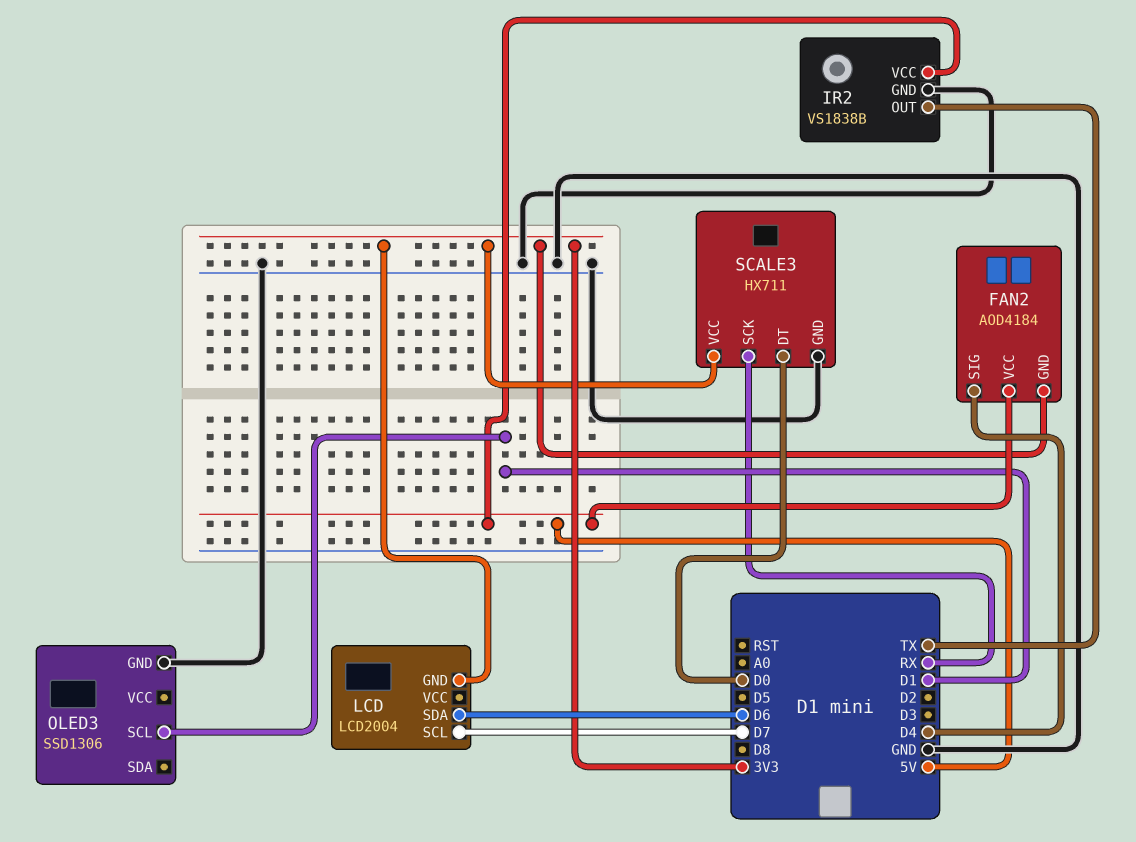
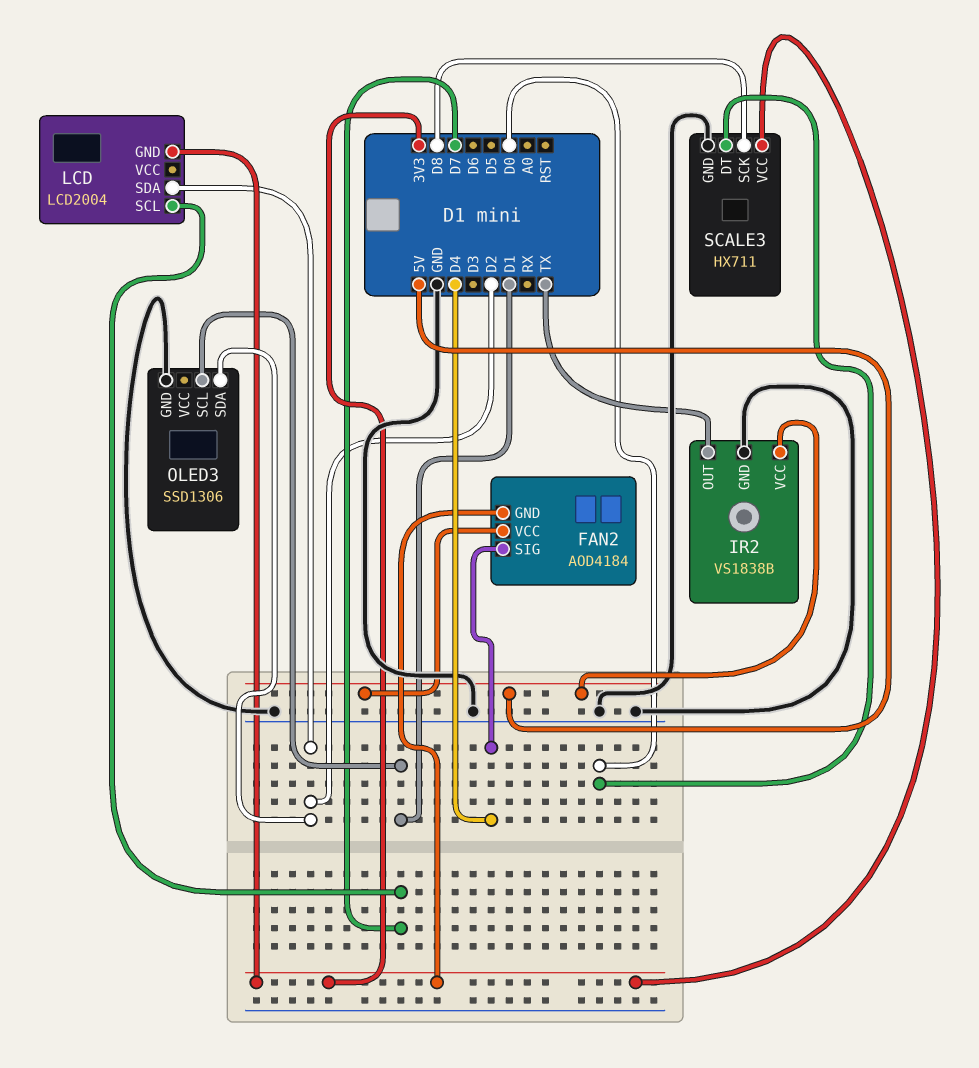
LCD pin SDA: D6 -> D2
OLED3 pin SDA: none -> D2
SCALE3 pin SCK: RX -> D8

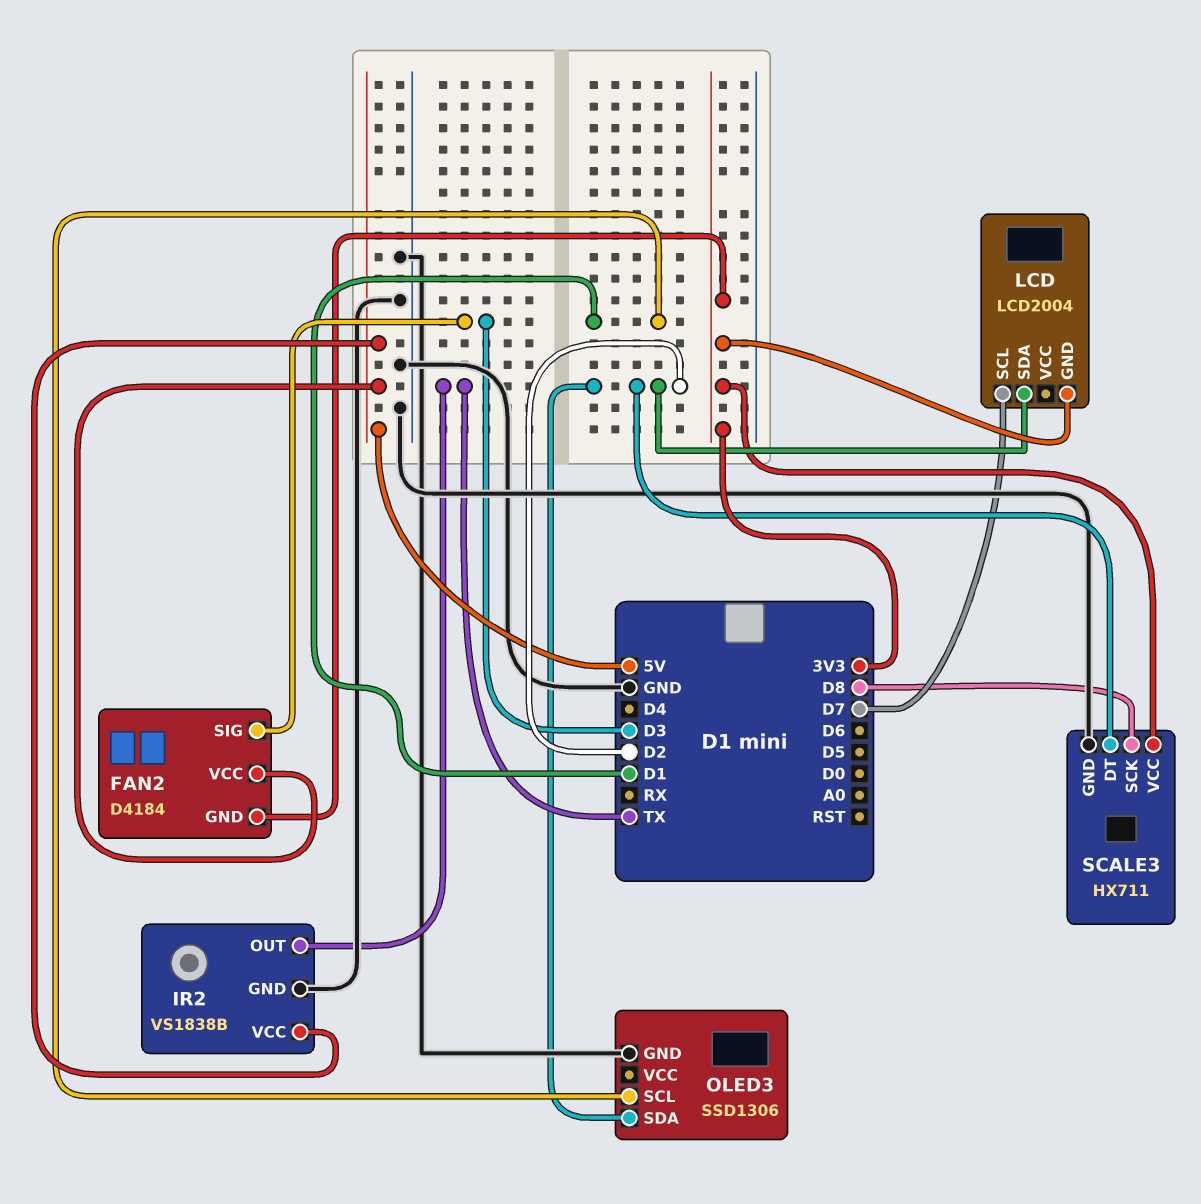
FAN2: AOD4184 -> D4184
FAN2 pin SIG: D4 -> D3
SCALE3 pin DT: D0 -> D2

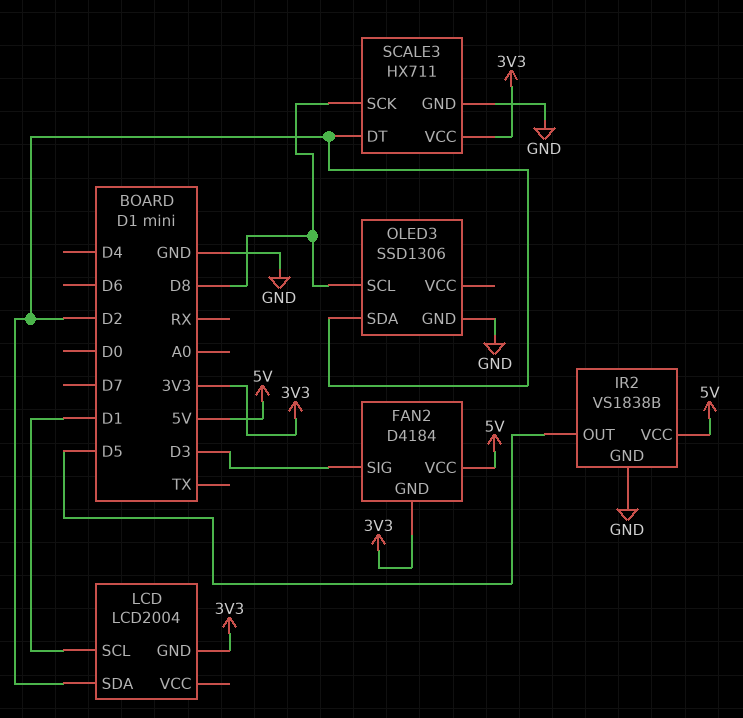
IR2 pin OUT: TX -> D5
LCD pin SCL: D7 -> D1
OLED3 pin SCL: D1 -> D8

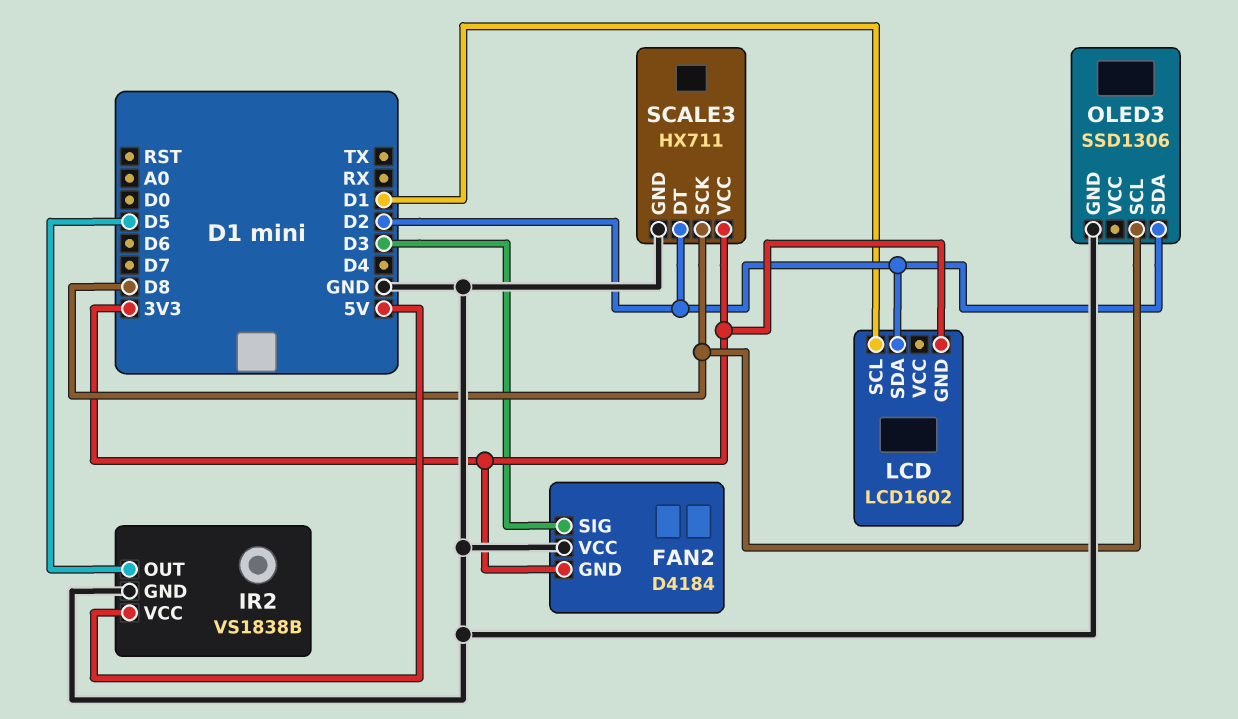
FAN2 pin VCC: 5V -> GND
LCD: LCD2004 -> LCD1602

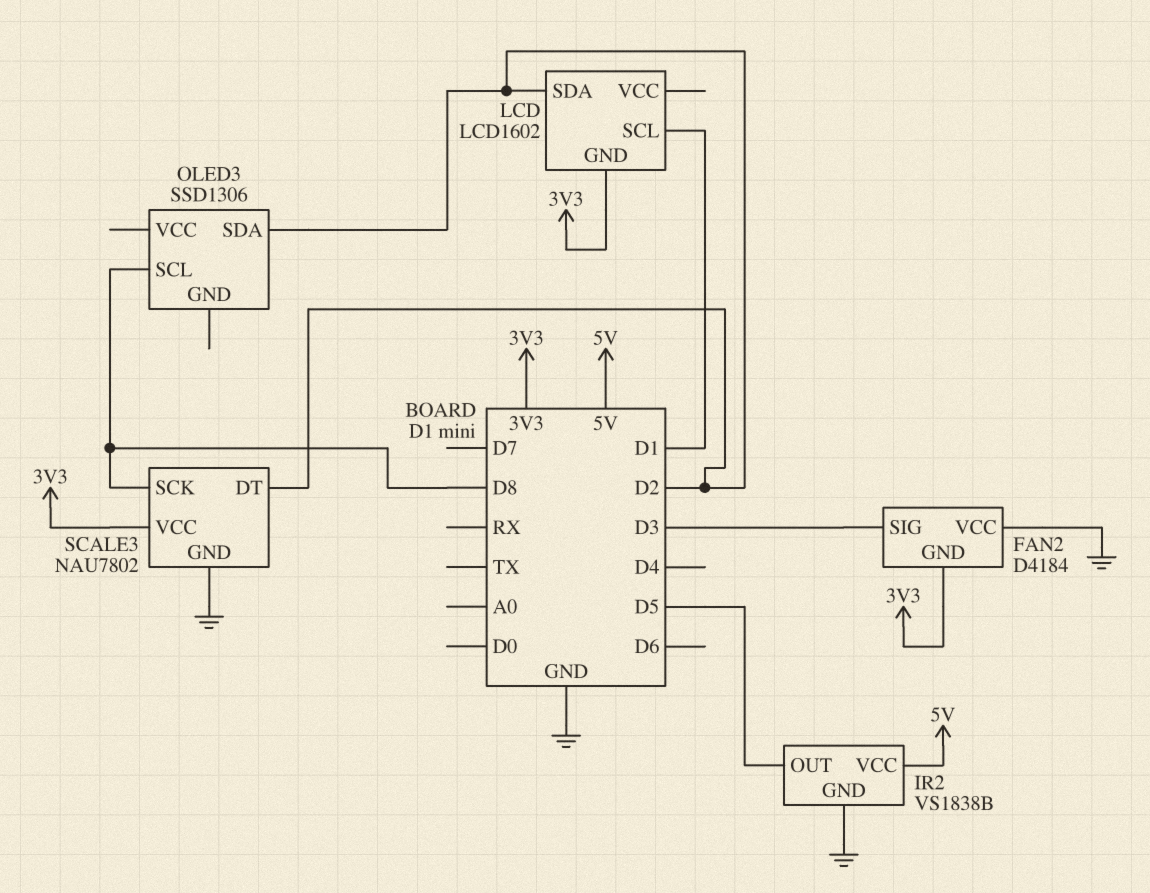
OLED3 pin GND: GND -> none
SCALE3: HX711 -> NAU7802

